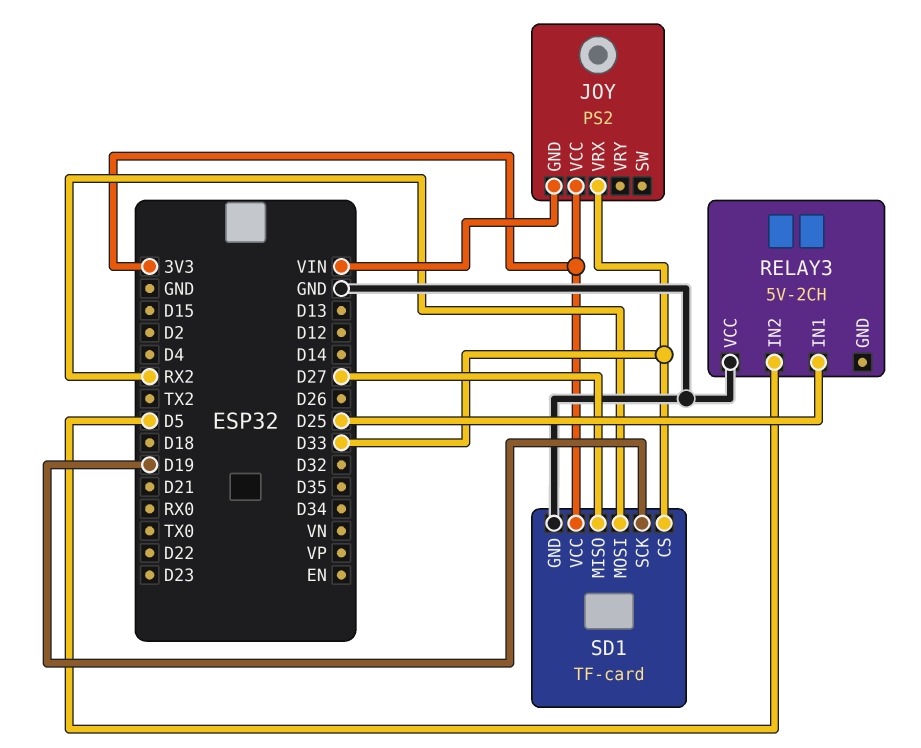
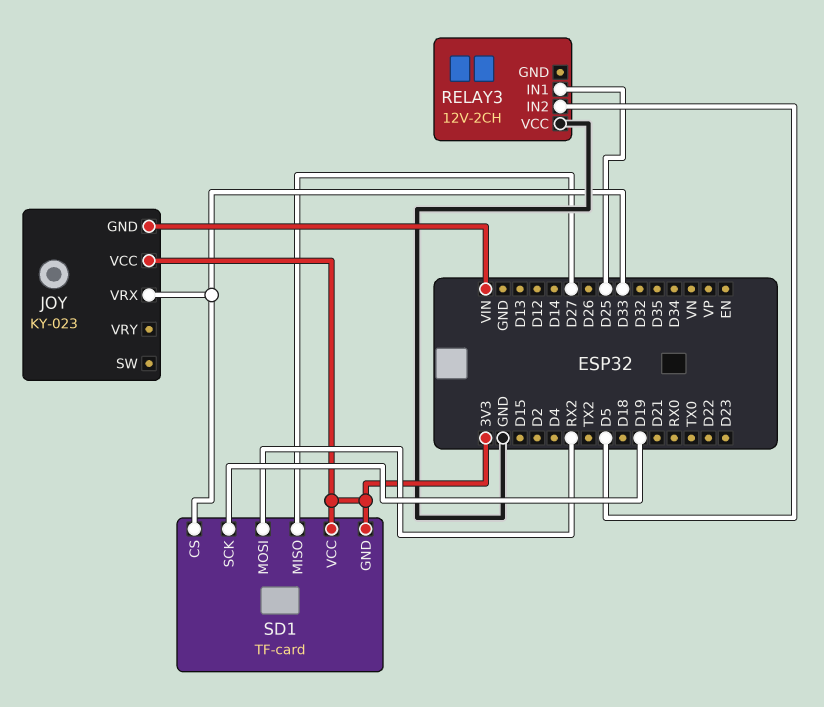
JOY: PS2 -> KY-023
RELAY3: 5V-2CH -> 12V-2CH
SD1 pin GND: GND -> 3V3

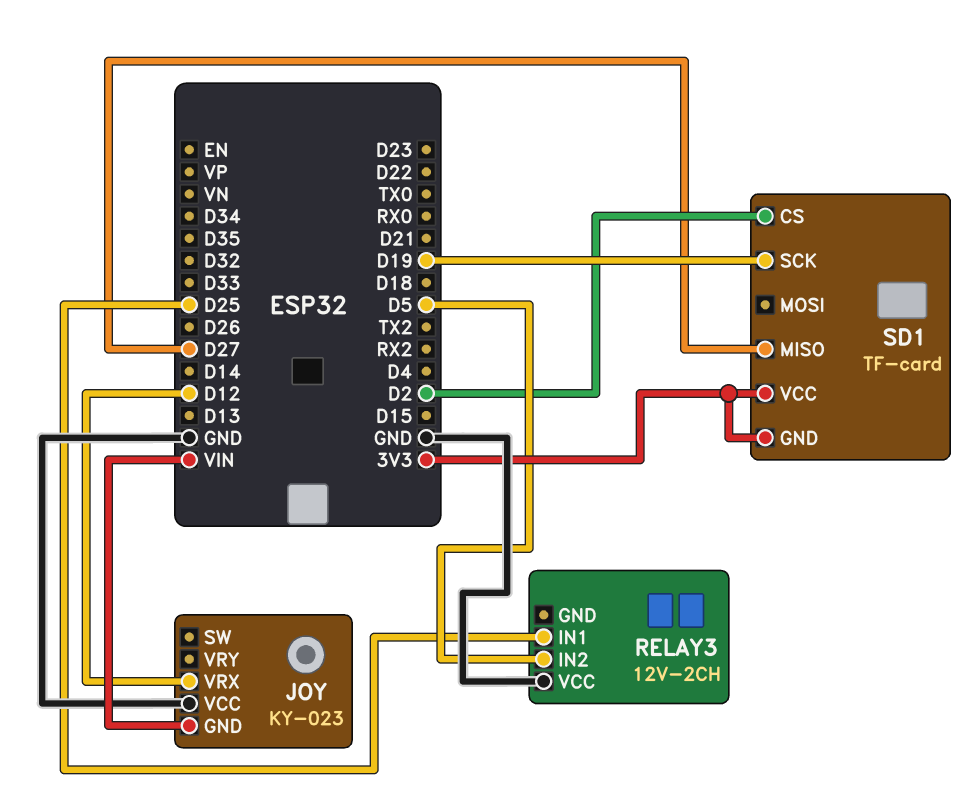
JOY pin VCC: 3V3 -> GND
JOY pin VRX: D33 -> D12
SD1 pin CS: D33 -> D2
SD1 pin MOSI: RX2 -> none

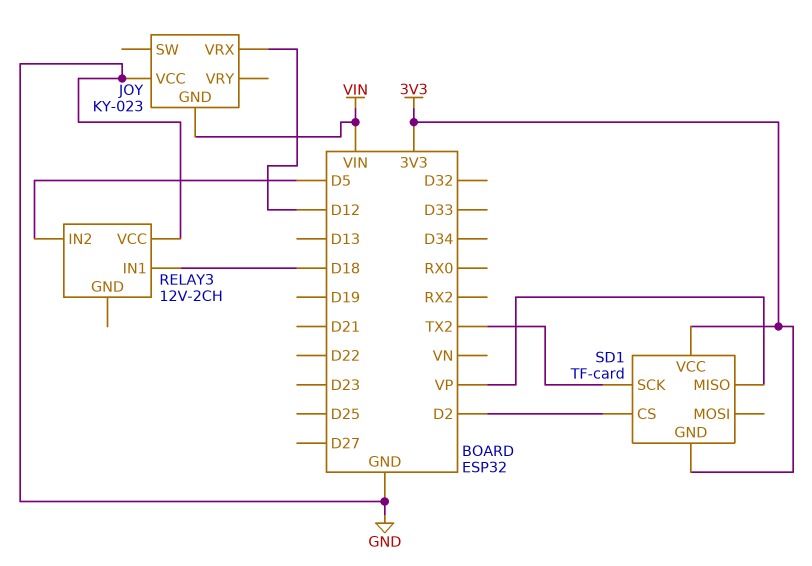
RELAY3 pin IN1: D25 -> D18
SD1 pin MISO: D27 -> VP
SD1 pin SCK: D19 -> TX2

